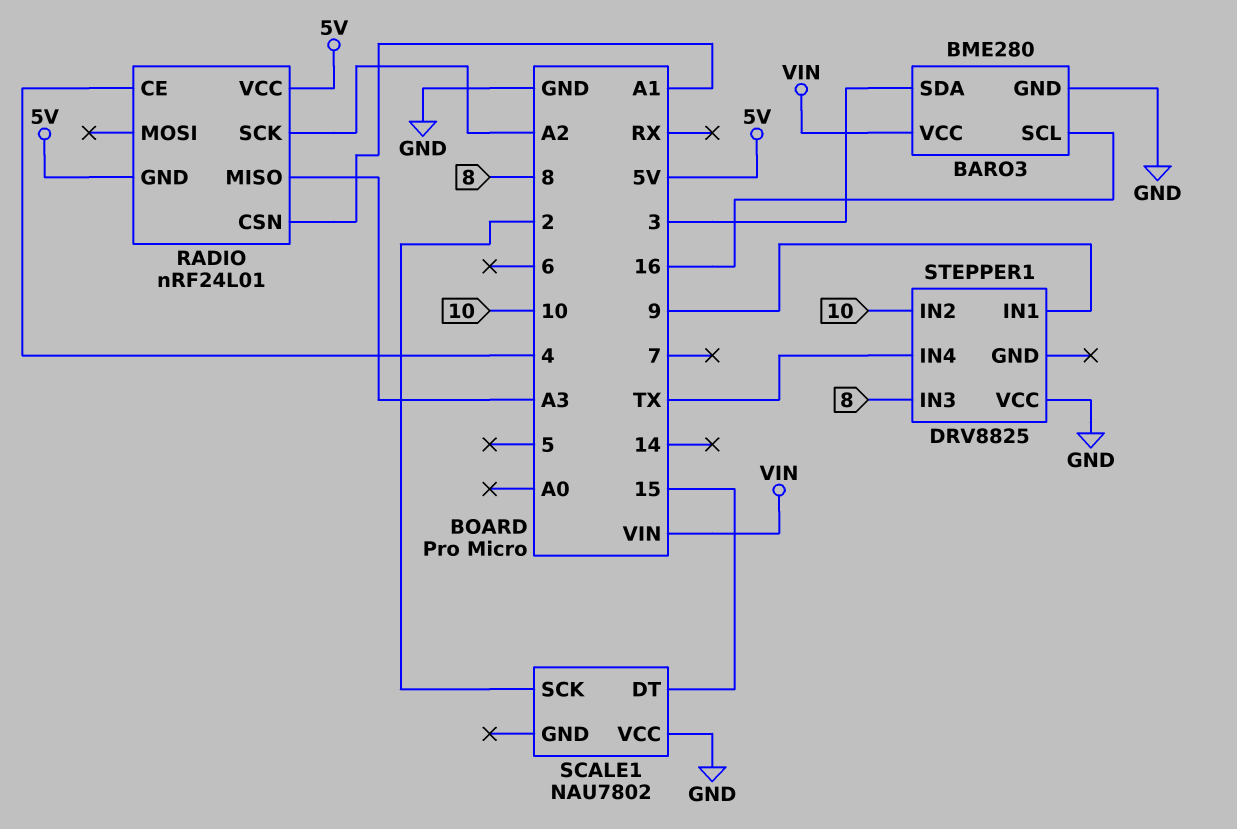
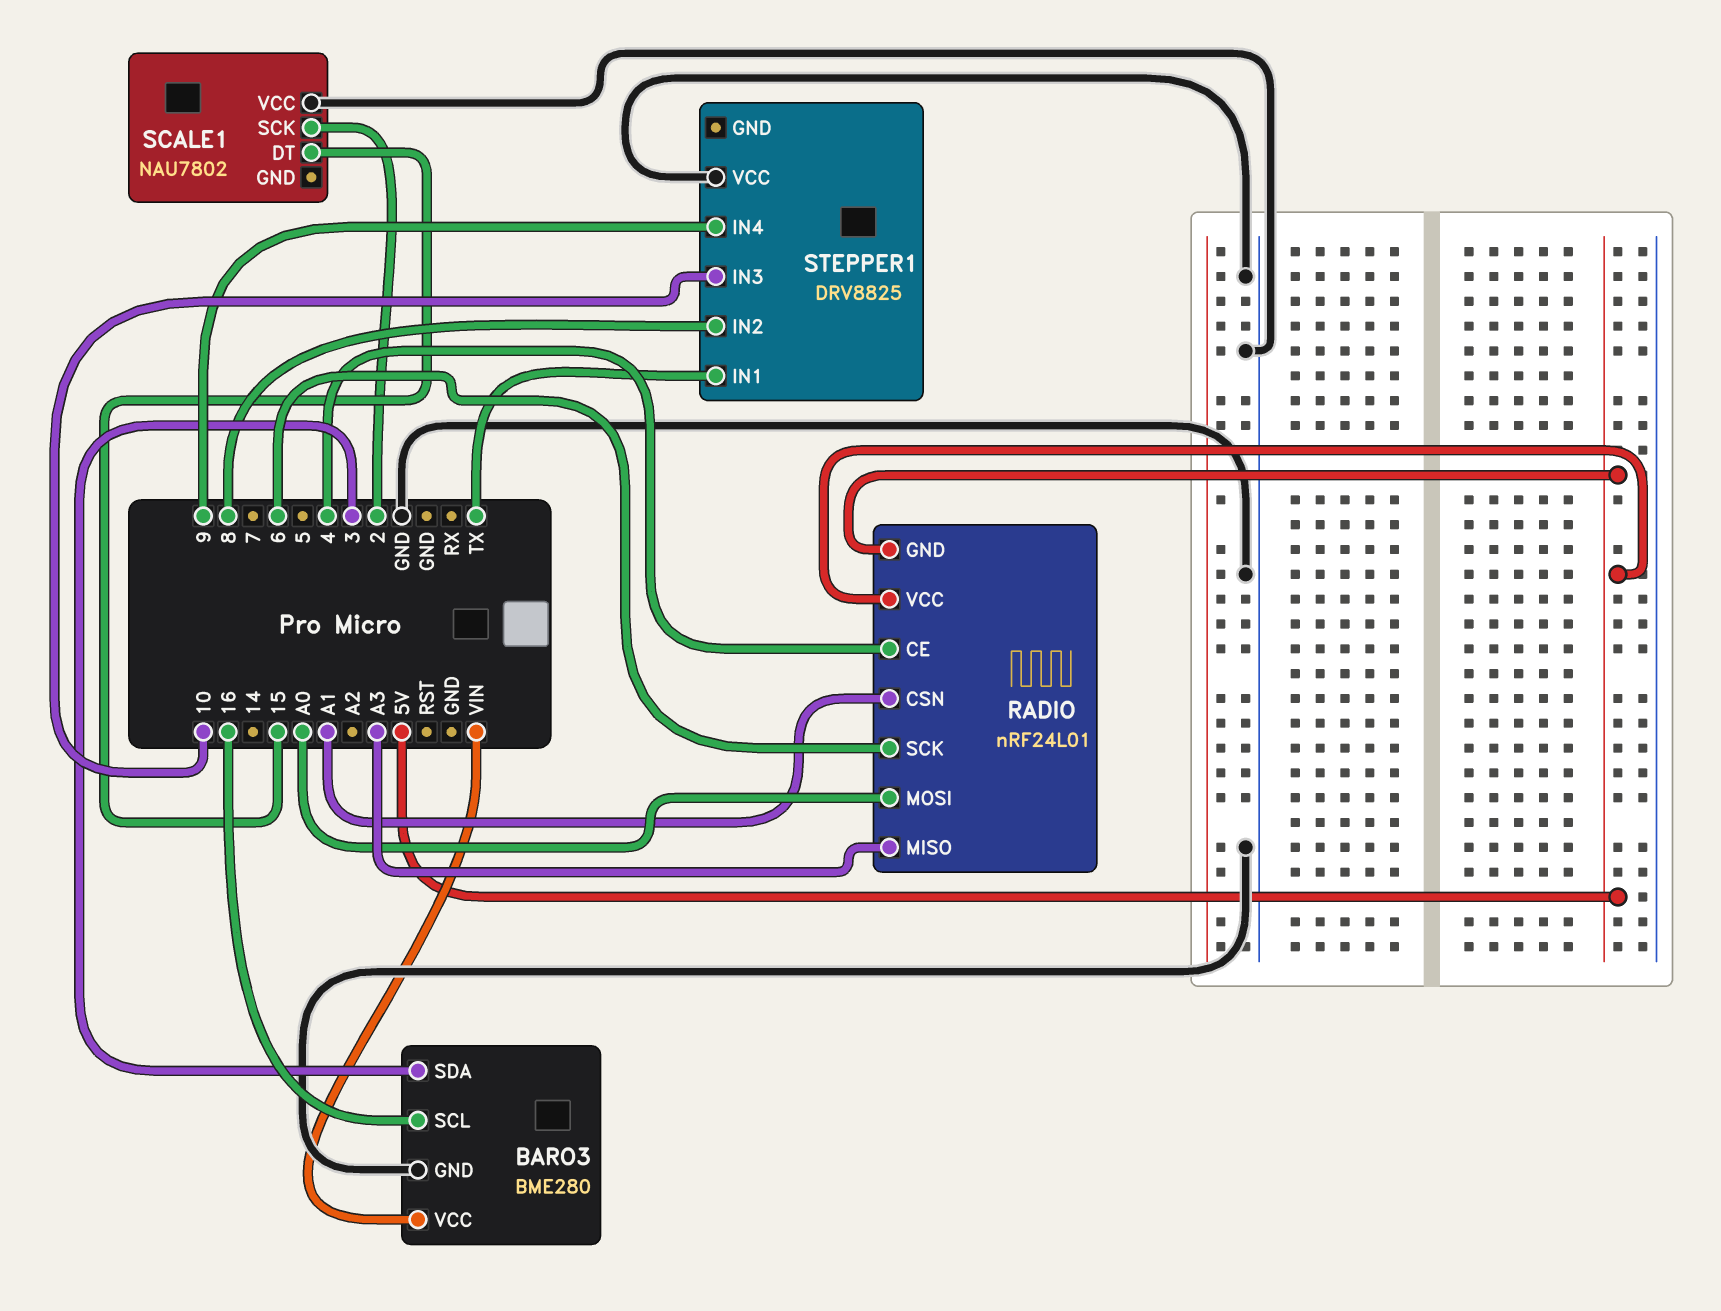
RADIO pin MOSI: none -> A0
RADIO pin SCK: A2 -> 6
STEPPER1 pin IN1: 9 -> TX
STEPPER1 pin IN2: 10 -> 8
STEPPER1 pin IN3: 8 -> 10
STEPPER1 pin IN4: TX -> 9

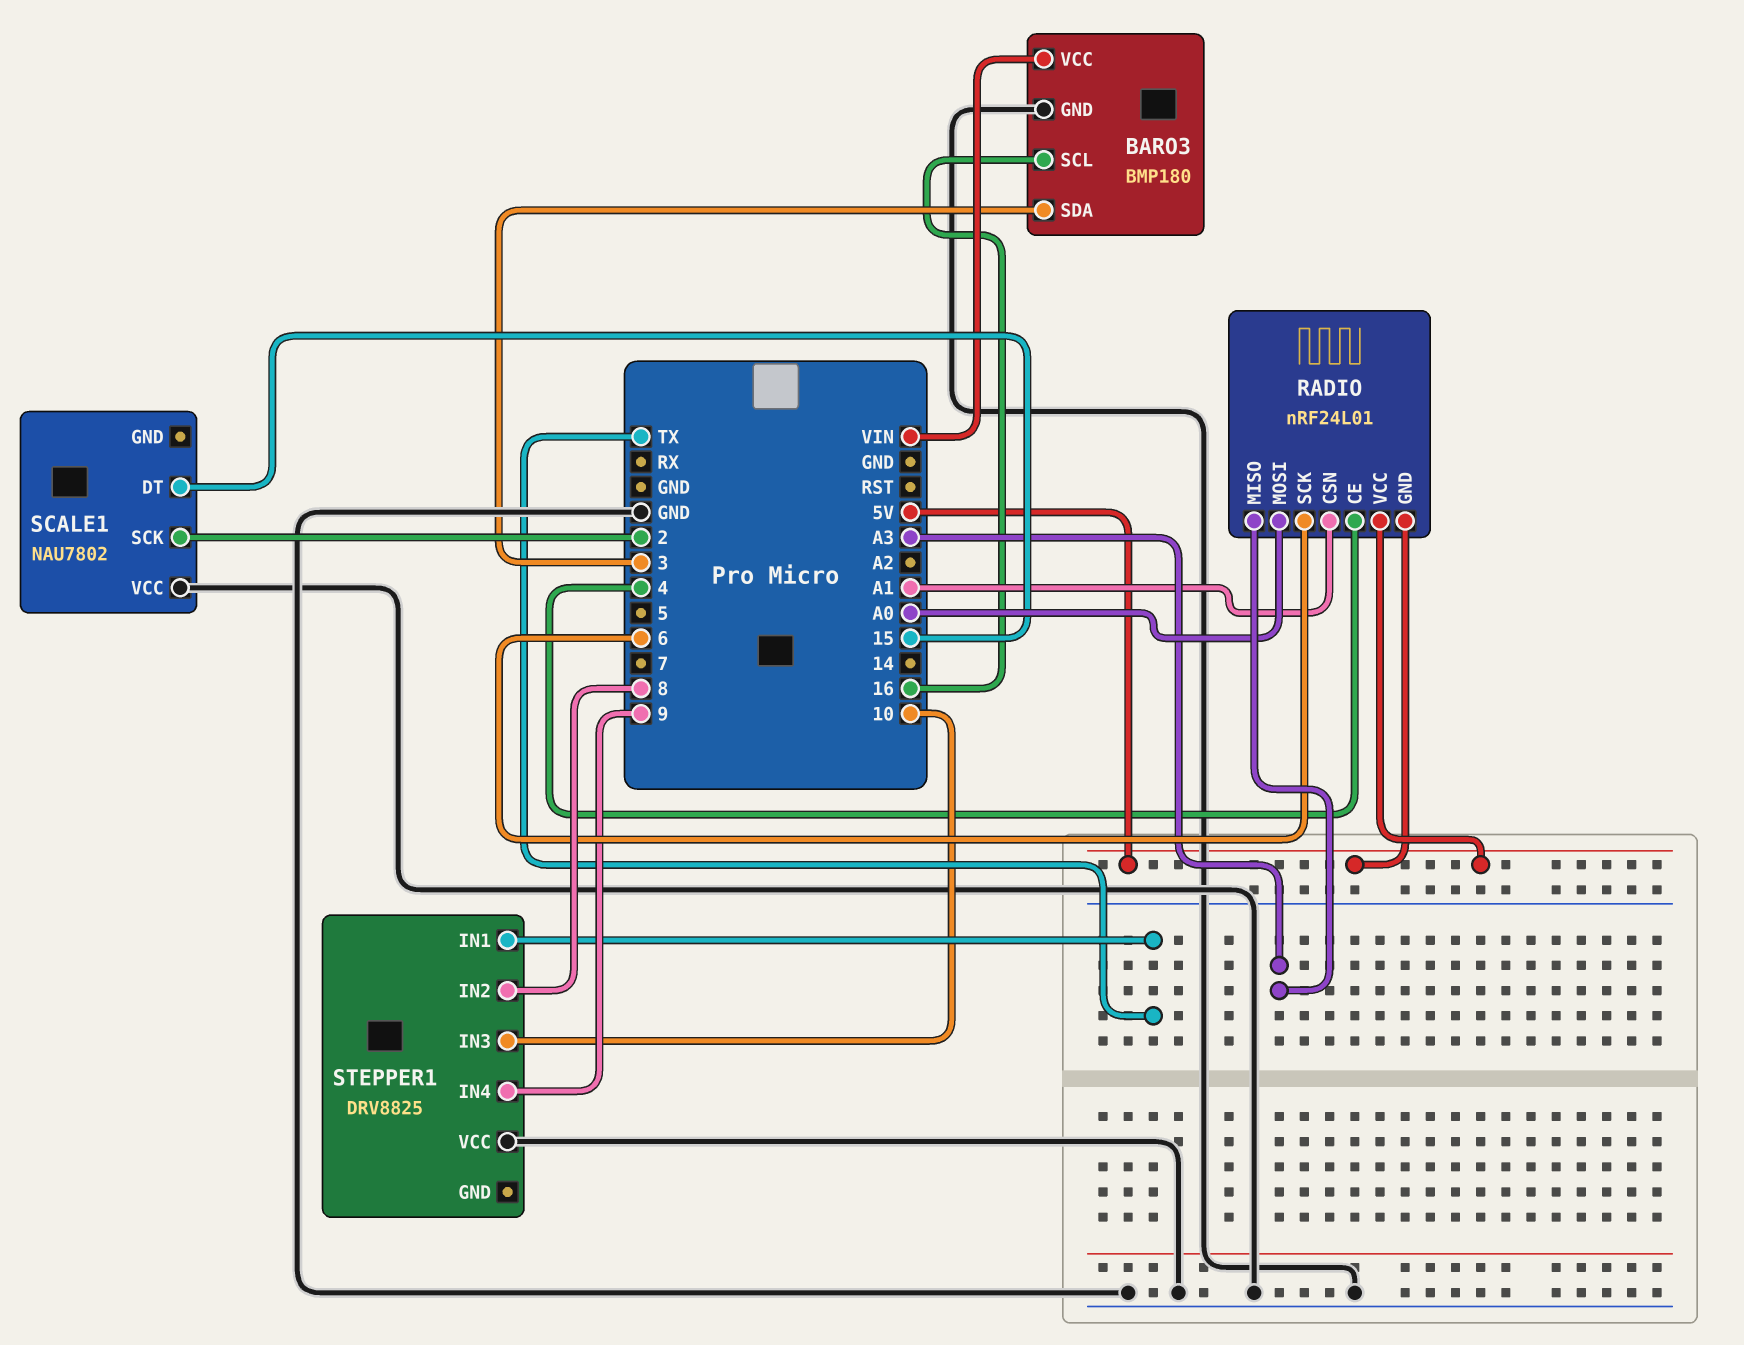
BARO3: BME280 -> BMP180

